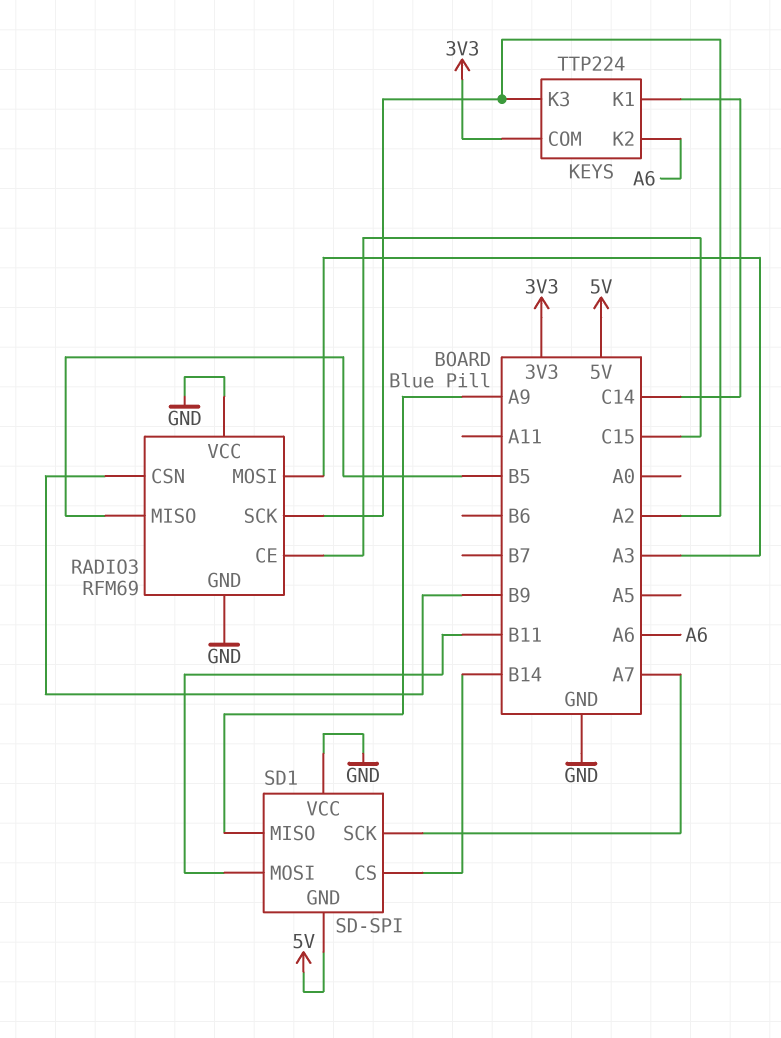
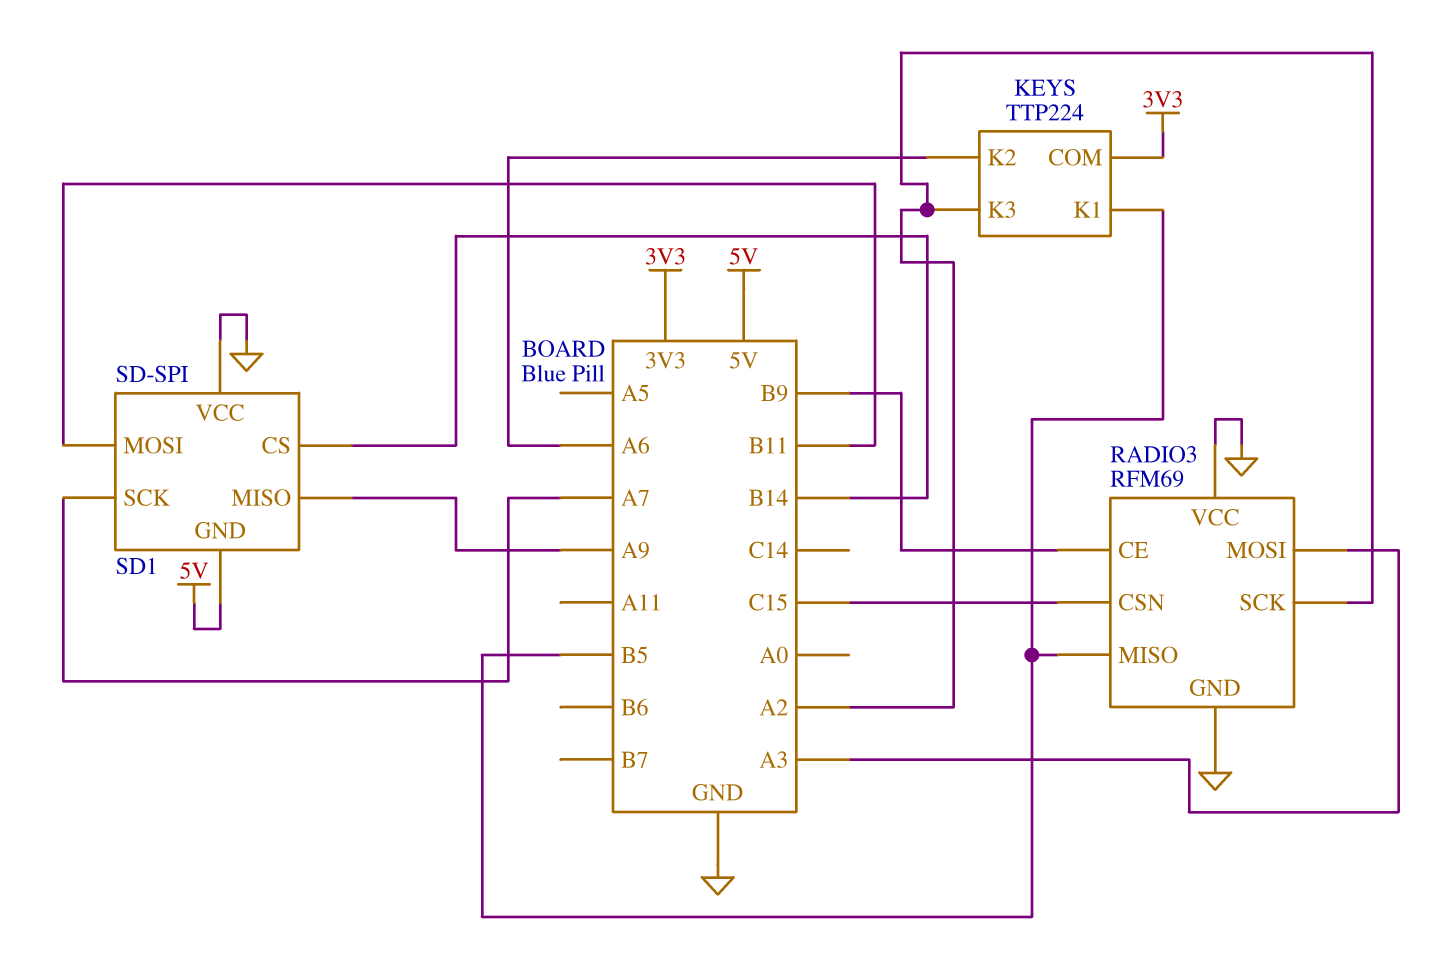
KEYS pin K1: C14 -> B5
RADIO3 pin CE: C15 -> B9
RADIO3 pin CSN: B9 -> C15

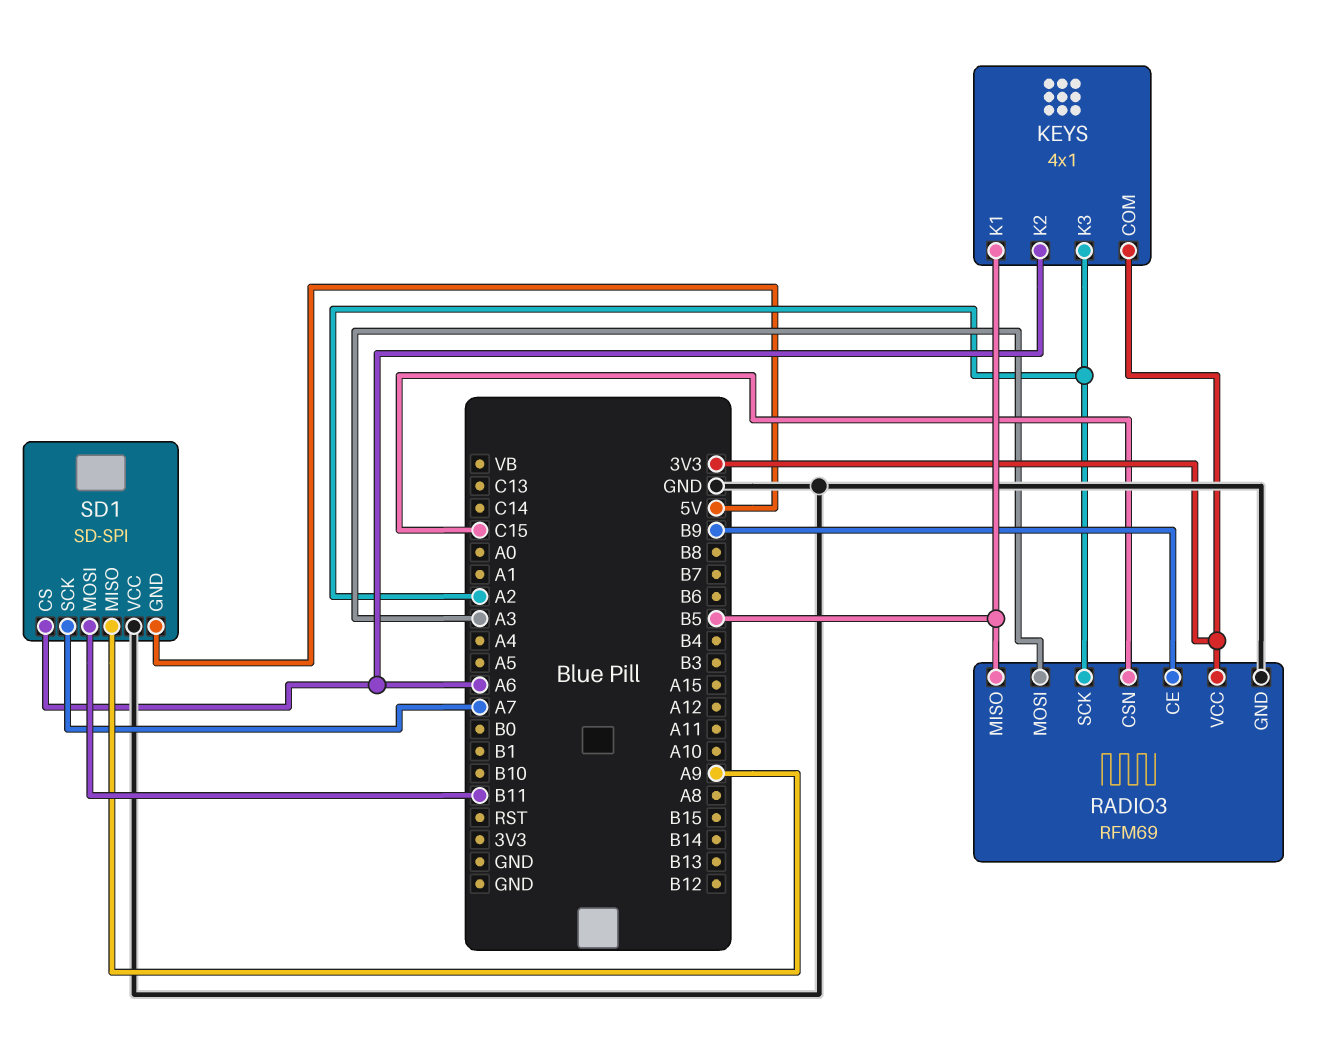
KEYS: TTP224 -> 4x1
RADIO3 pin VCC: GND -> 3V3
SD1 pin CS: B14 -> A6

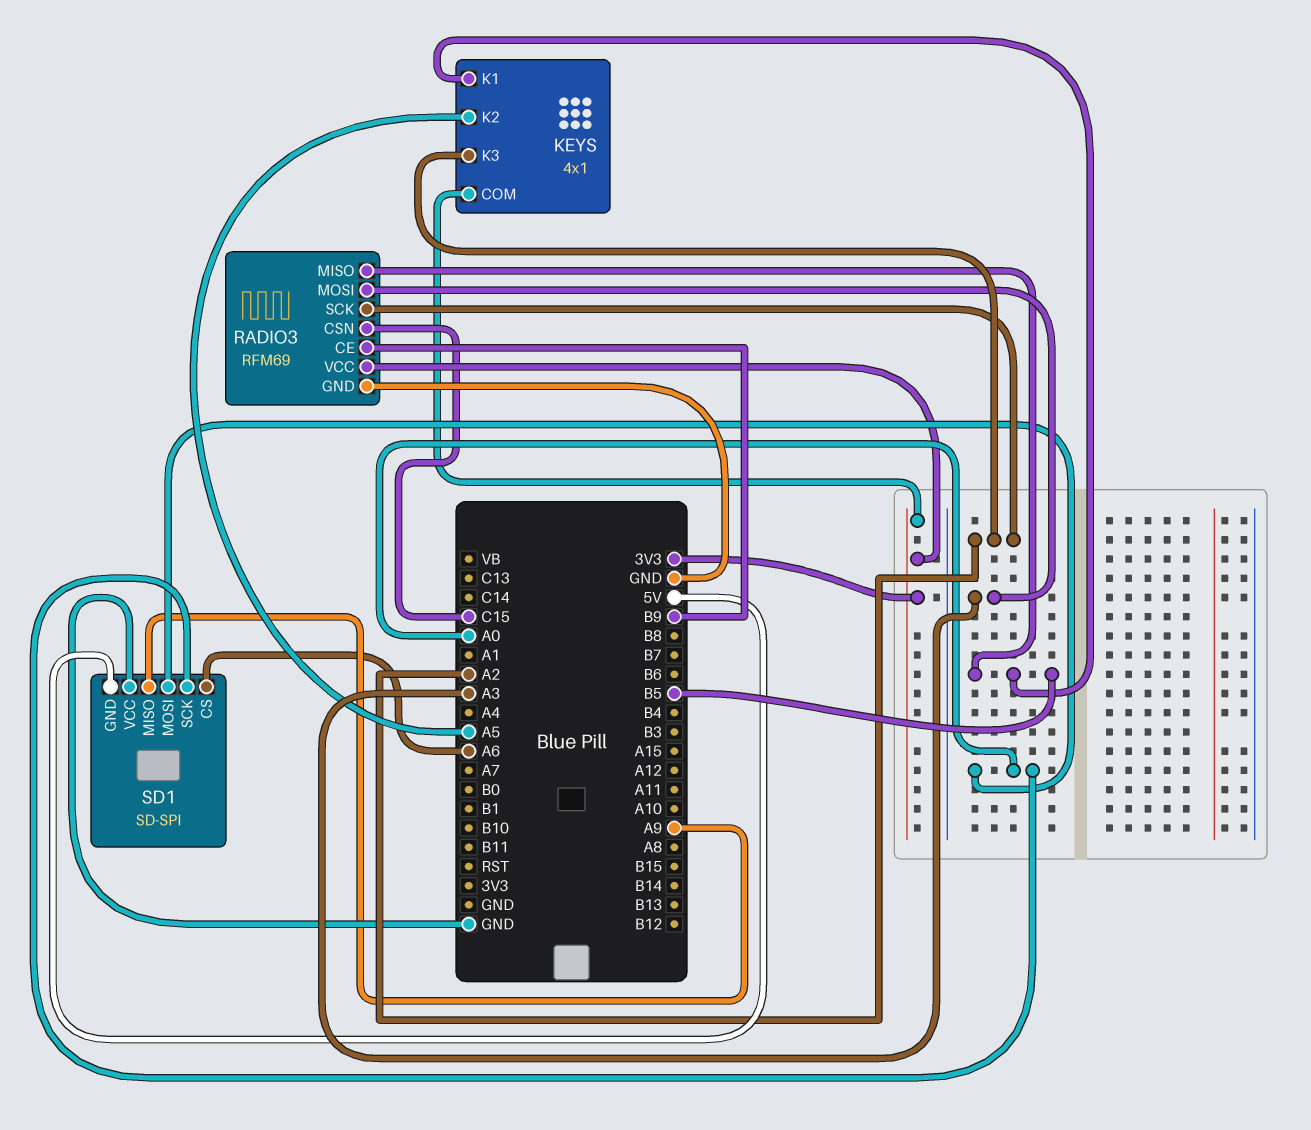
KEYS pin K2: A6 -> A5
SD1 pin MOSI: B11 -> A0
SD1 pin SCK: A7 -> A0

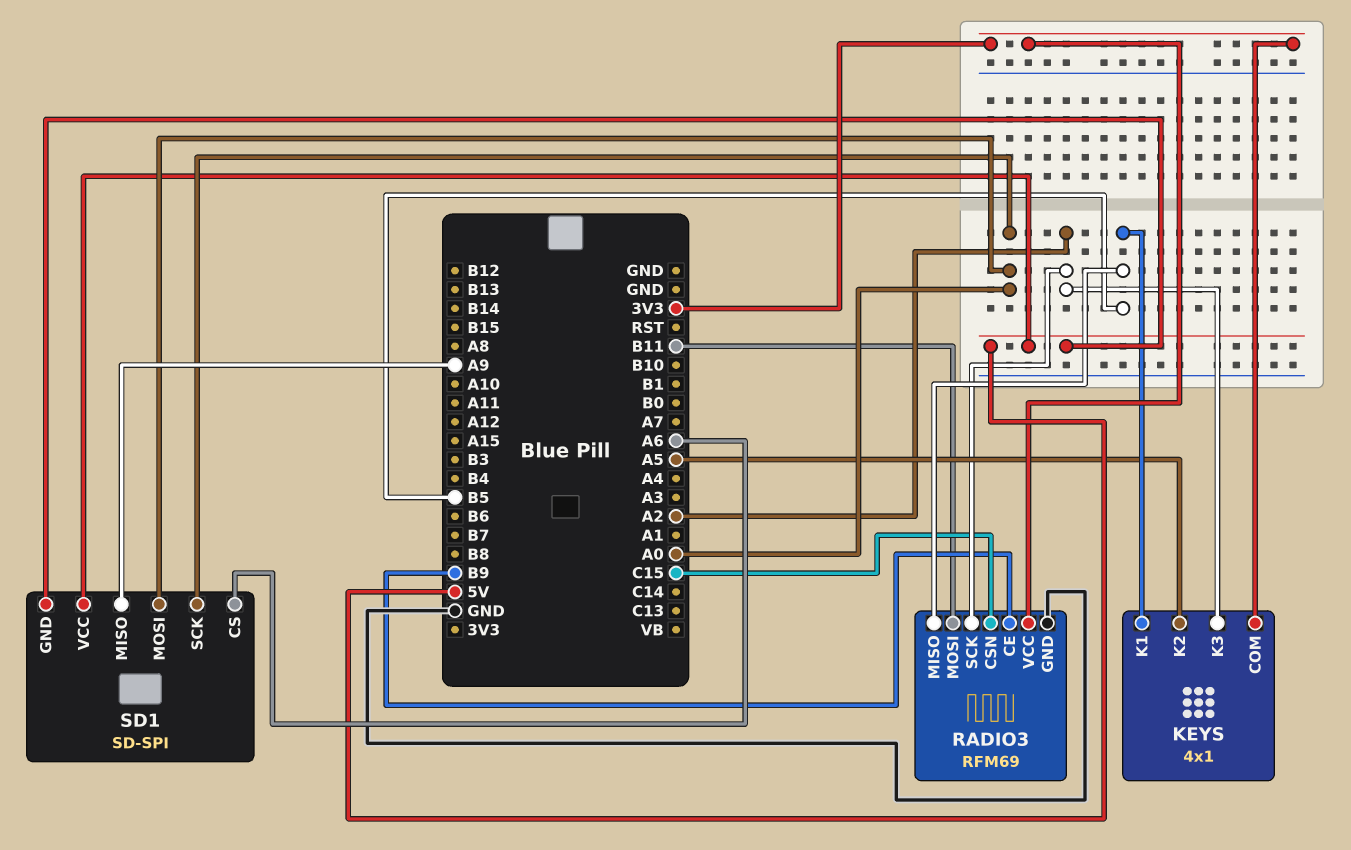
RADIO3 pin MOSI: A3 -> B11
SD1 pin VCC: GND -> 5V

